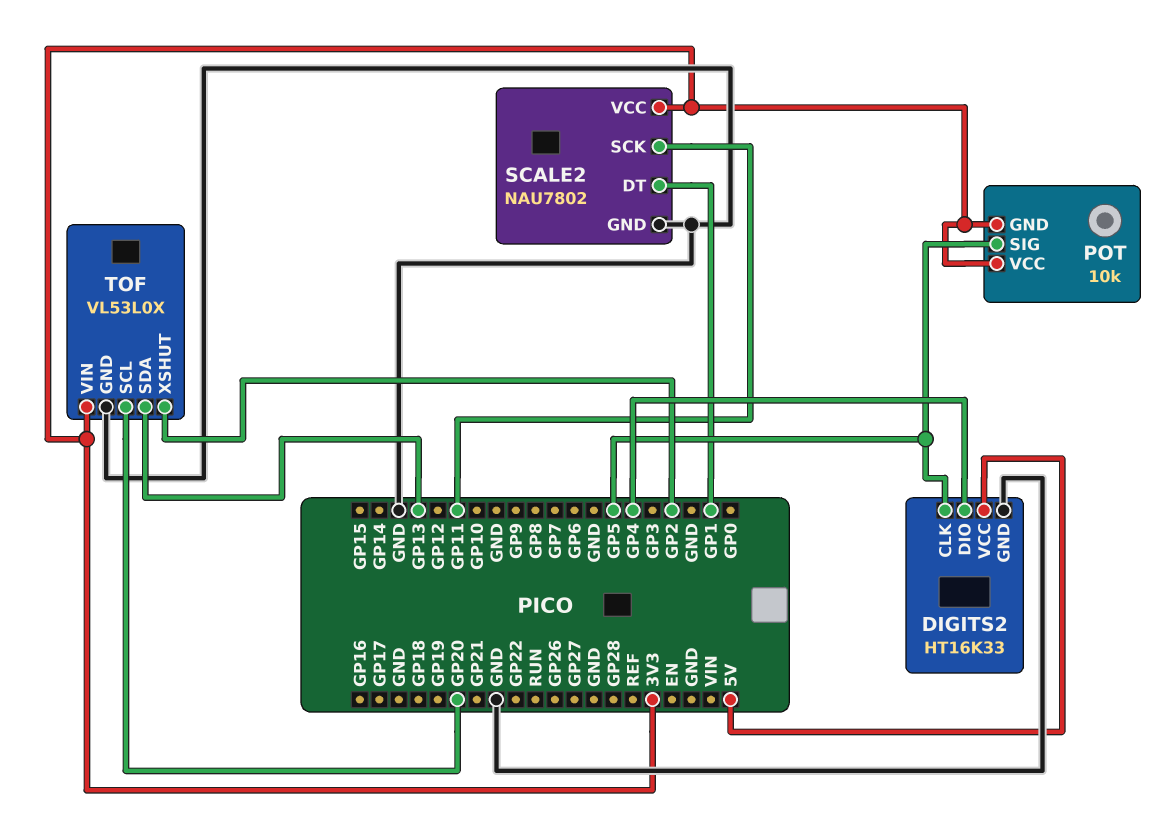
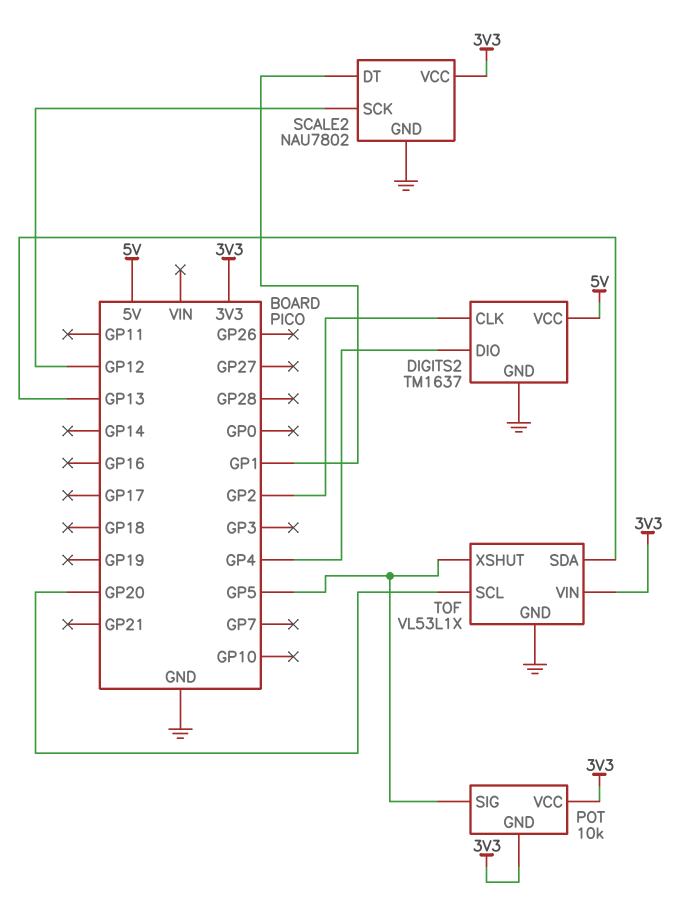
DIGITS2: HT16K33 -> TM1637
DIGITS2 pin CLK: GP5 -> GP2
SCALE2 pin SCK: GP11 -> GP12
TOF: VL53L0X -> VL53L1X
TOF pin XSHUT: GP2 -> GP5

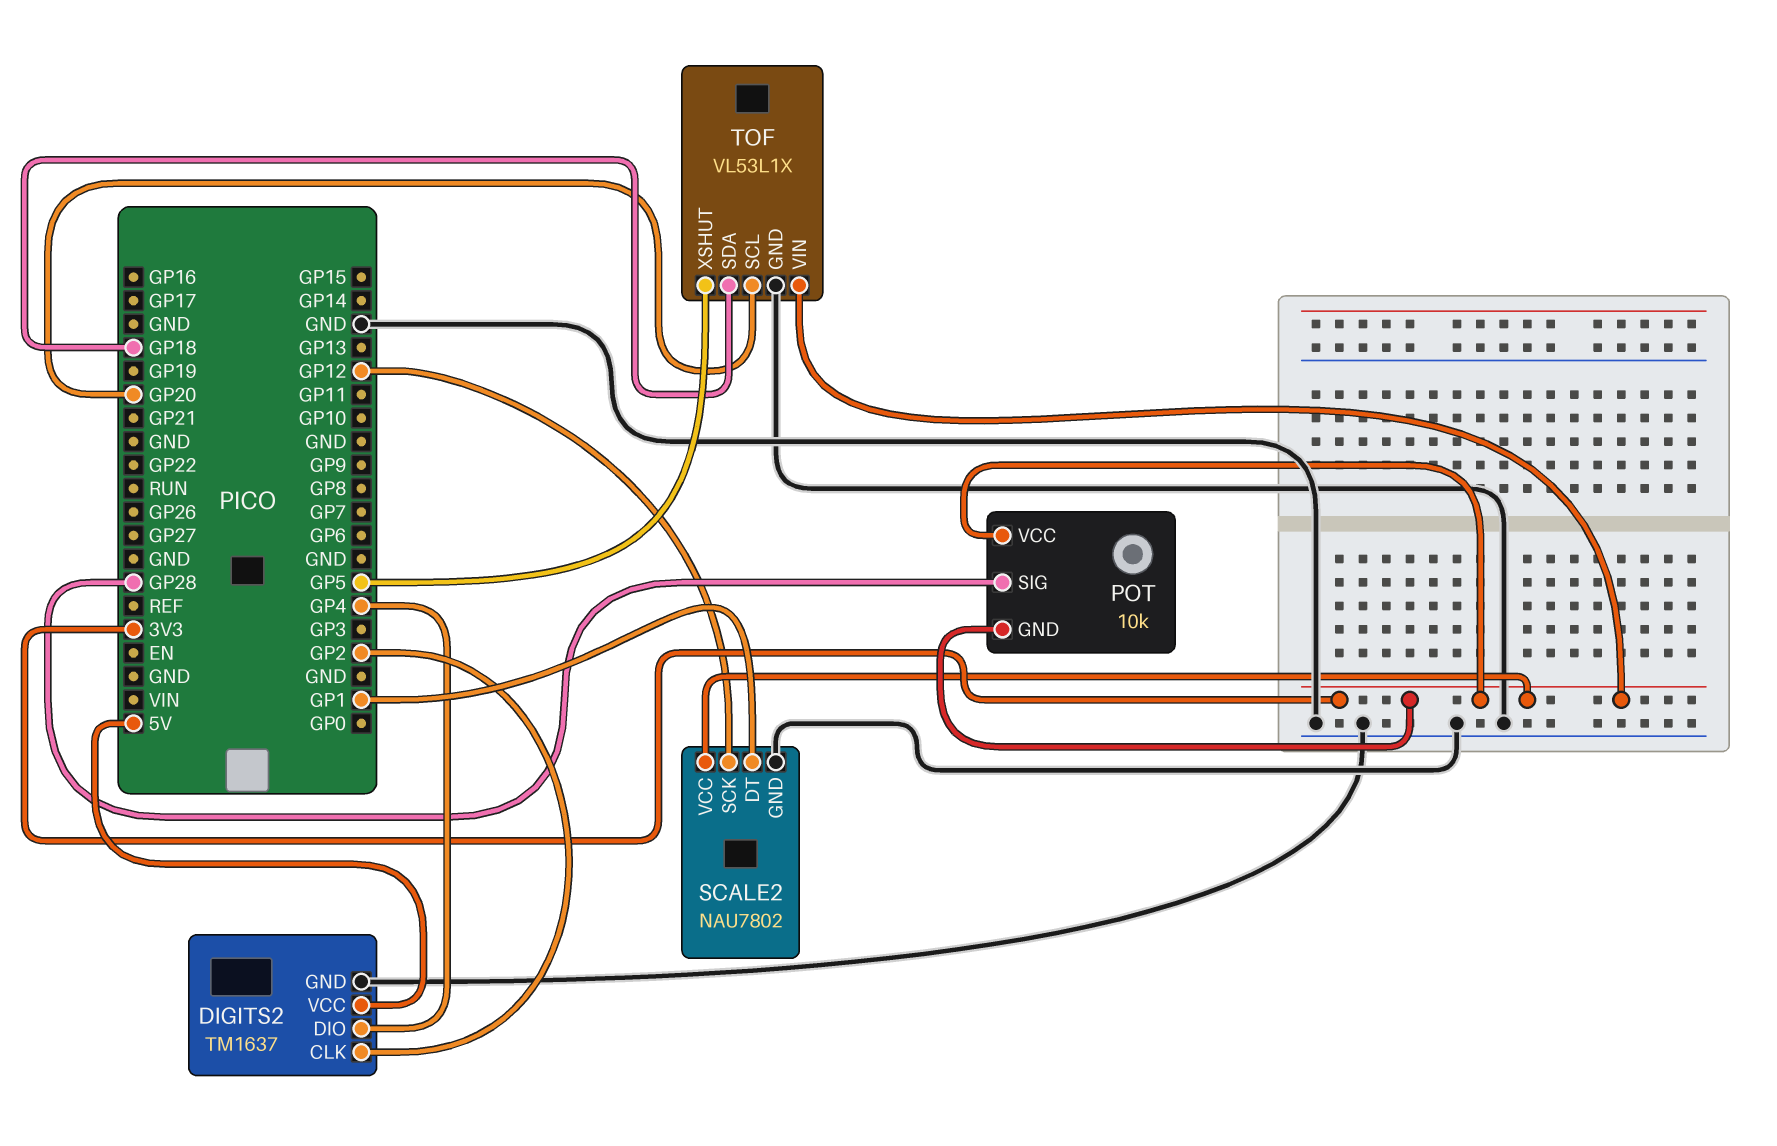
POT pin SIG: GP5 -> GP28
TOF pin SDA: GP13 -> GP18

